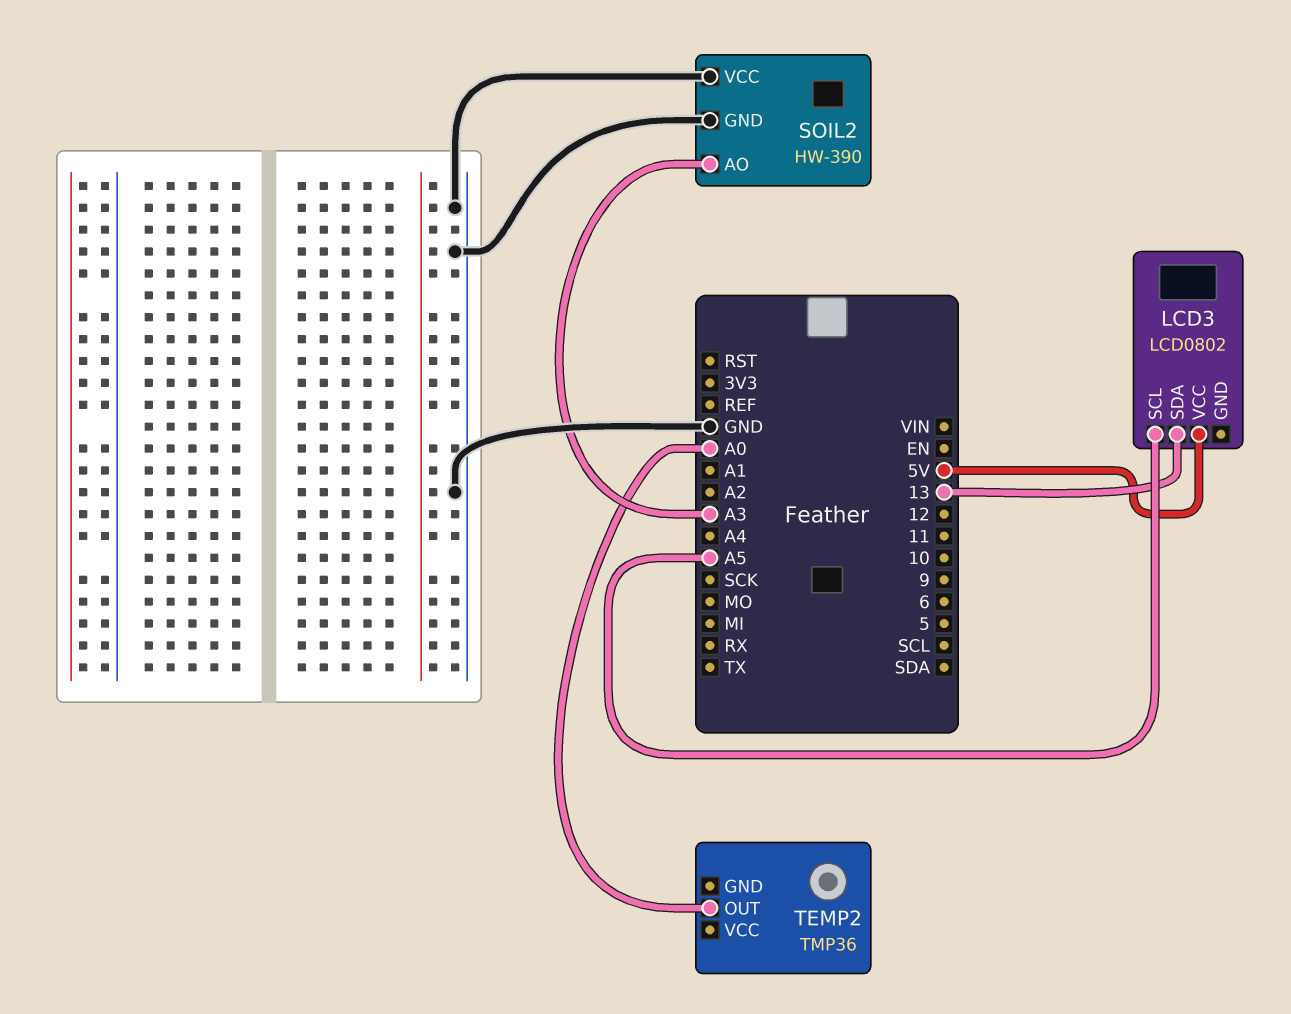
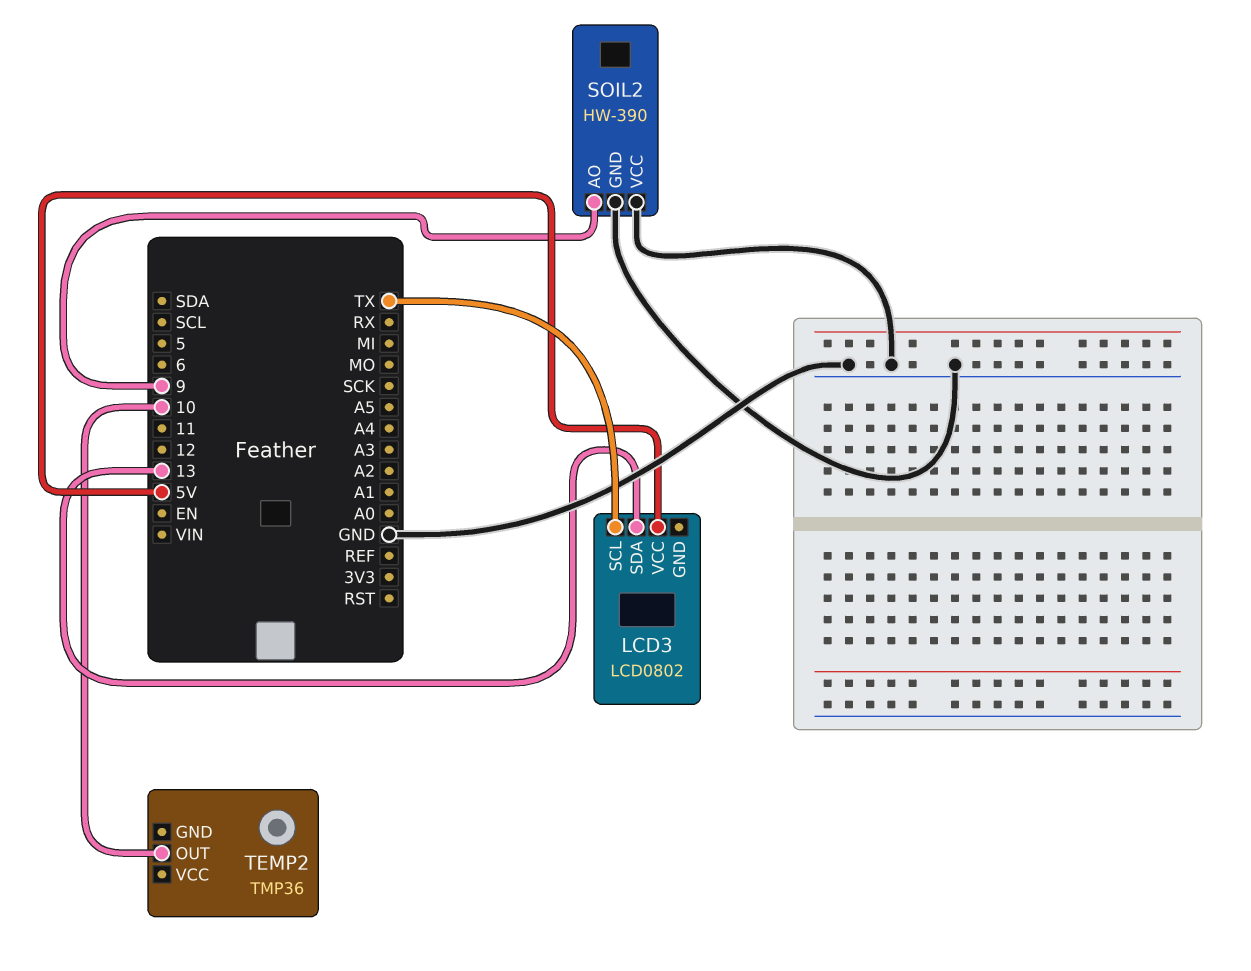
LCD3 pin SCL: A5 -> TX
SOIL2 pin AO: A3 -> 9
TEMP2 pin OUT: A0 -> 10

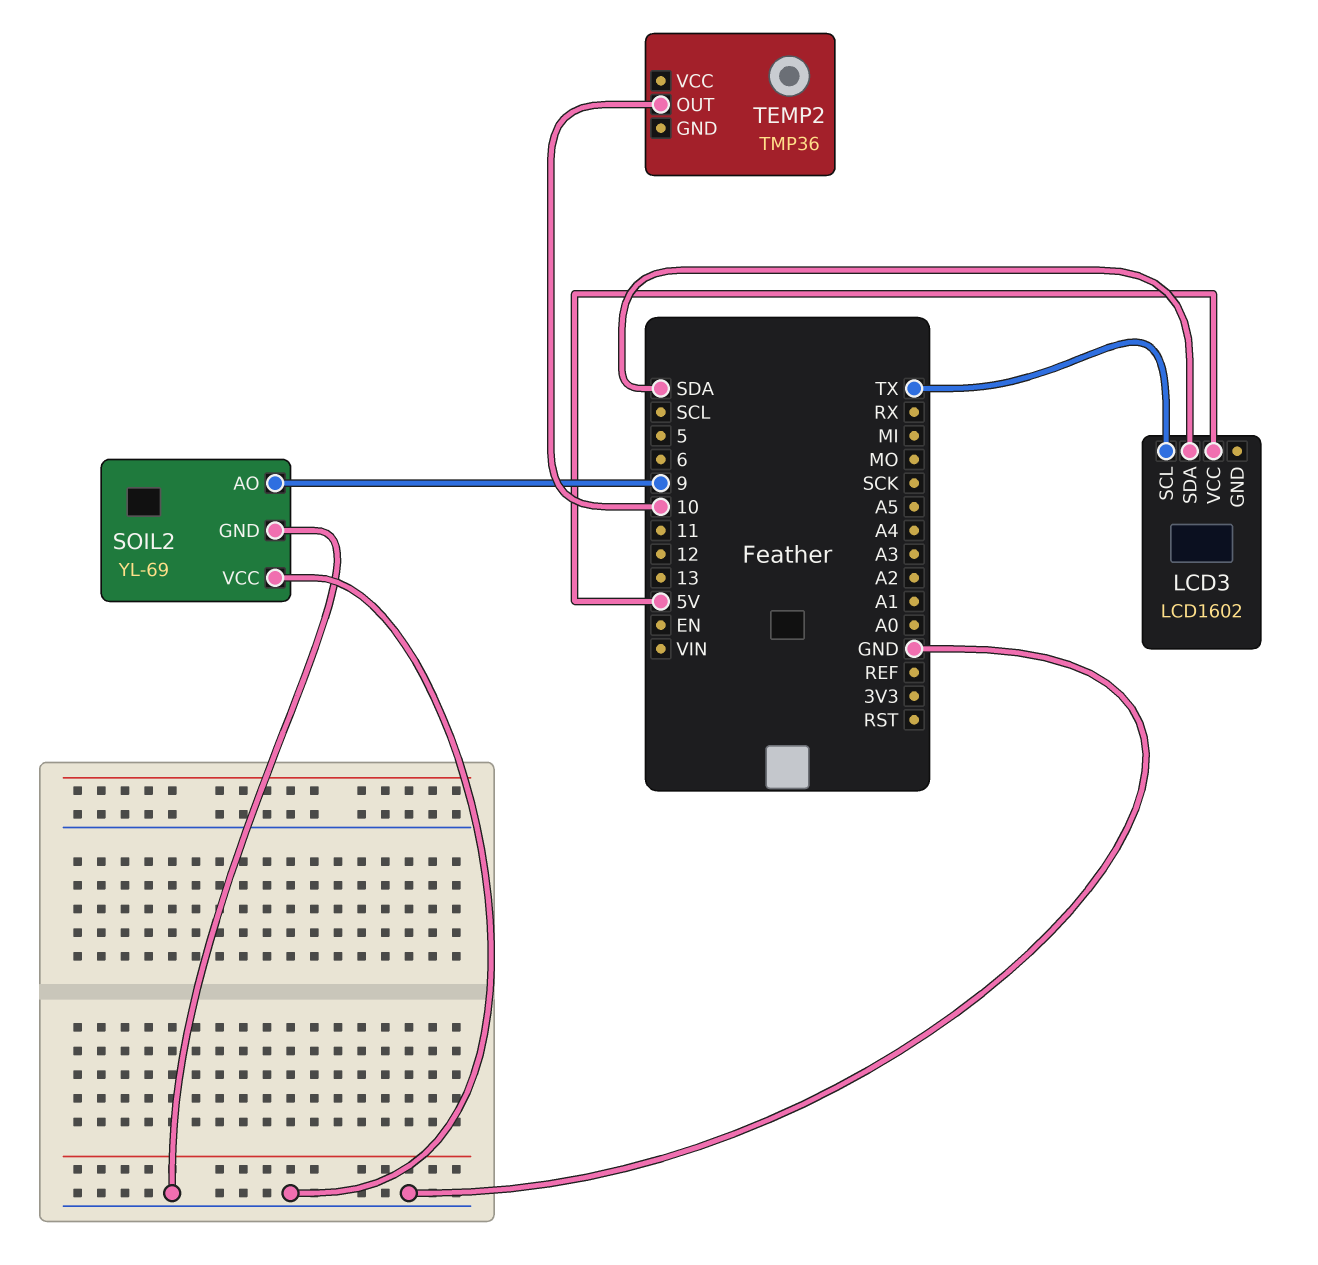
LCD3: LCD0802 -> LCD1602
LCD3 pin SDA: 13 -> SDA
SOIL2: HW-390 -> YL-69

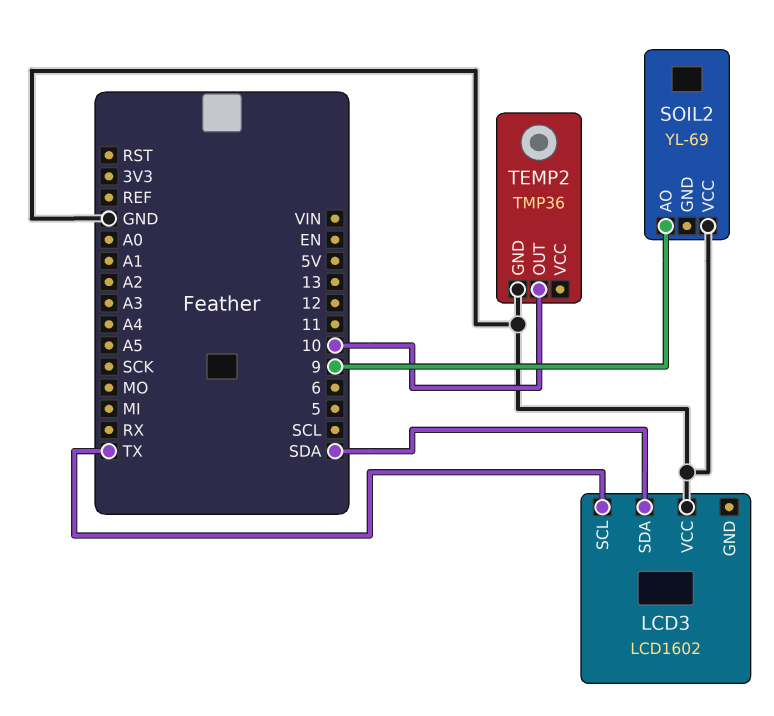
LCD3 pin VCC: 5V -> GND
SOIL2 pin GND: GND -> none
TEMP2 pin GND: none -> GND

